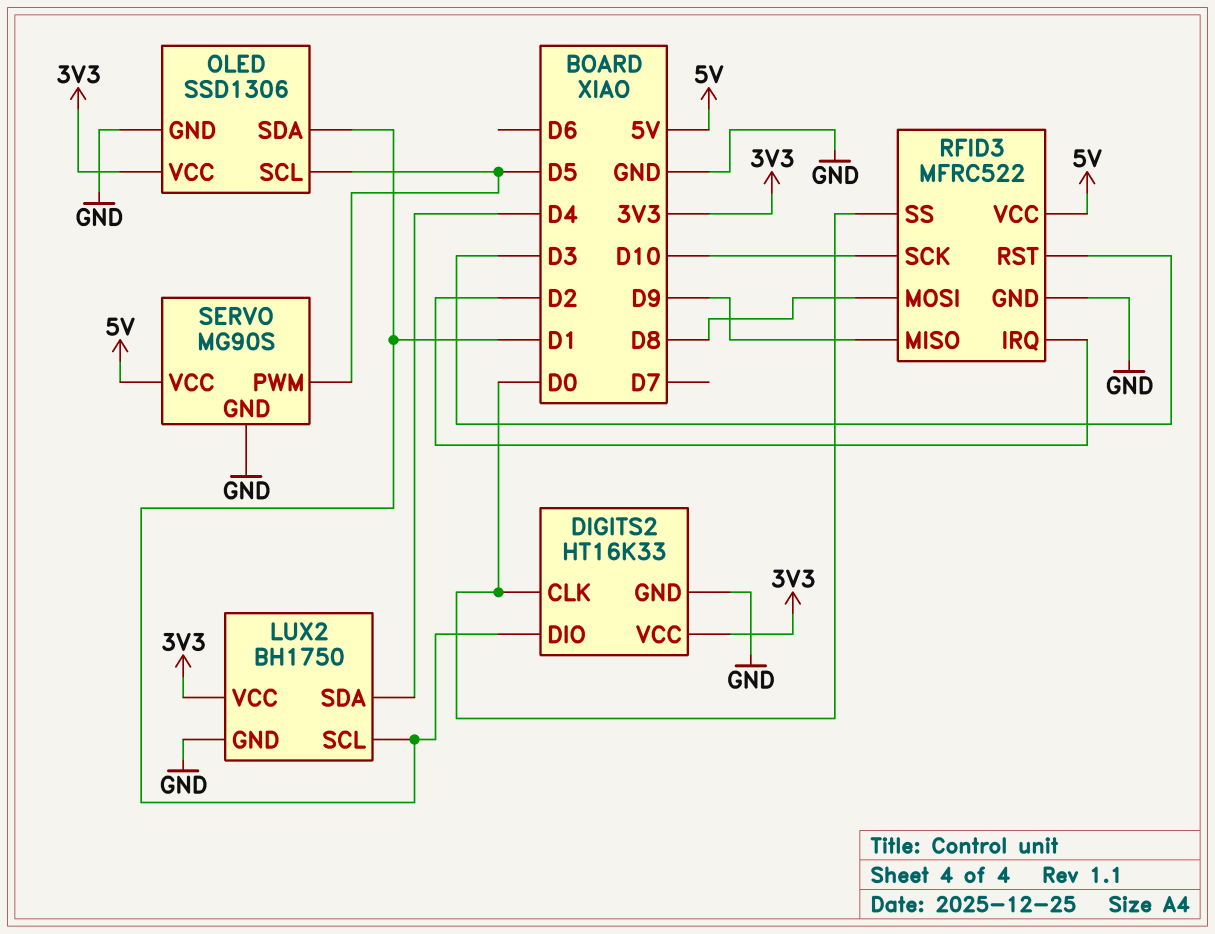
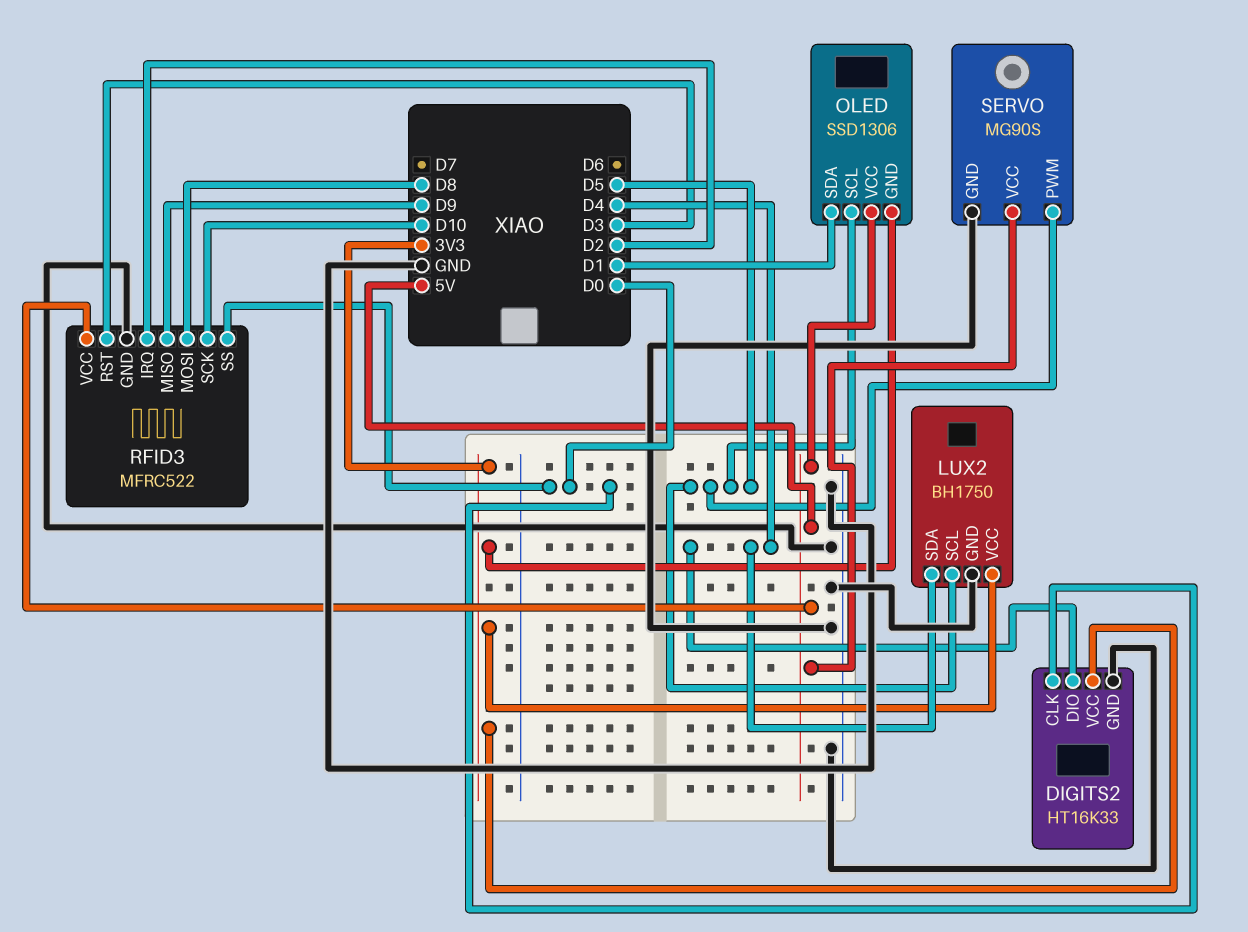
DIGITS2 pin DIO: D1 -> D4
LUX2 pin SCL: D1 -> D5
OLED pin GND: GND -> 3V3
OLED pin VCC: 3V3 -> 5V

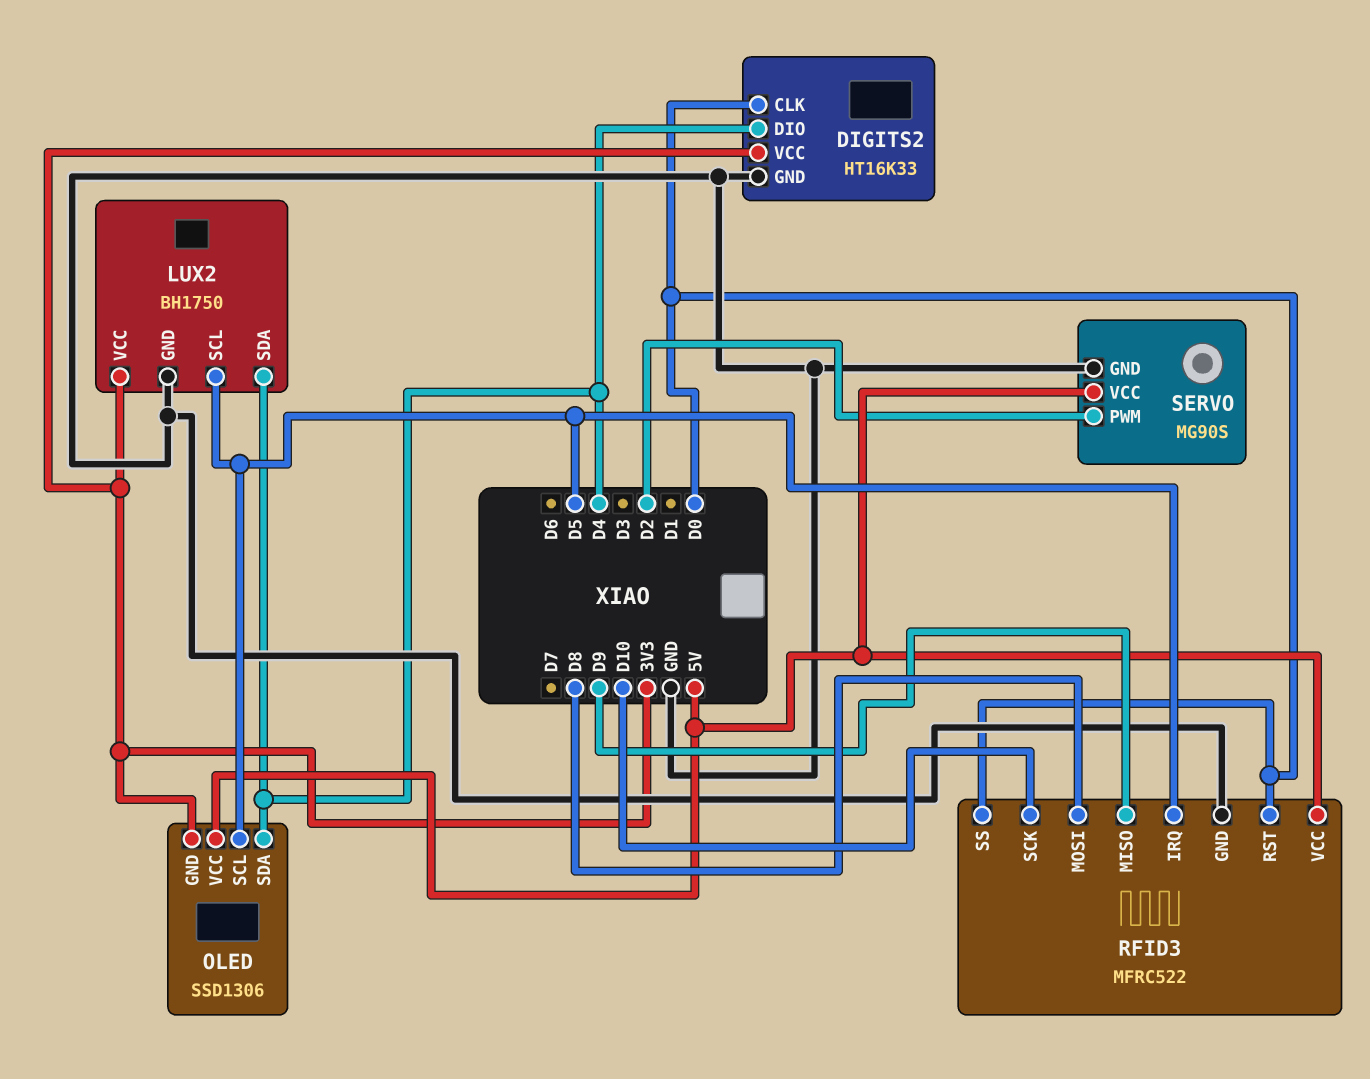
OLED pin SDA: D1 -> D4
RFID3 pin IRQ: D2 -> D5
RFID3 pin RST: D3 -> D0
SERVO pin PWM: D5 -> D2

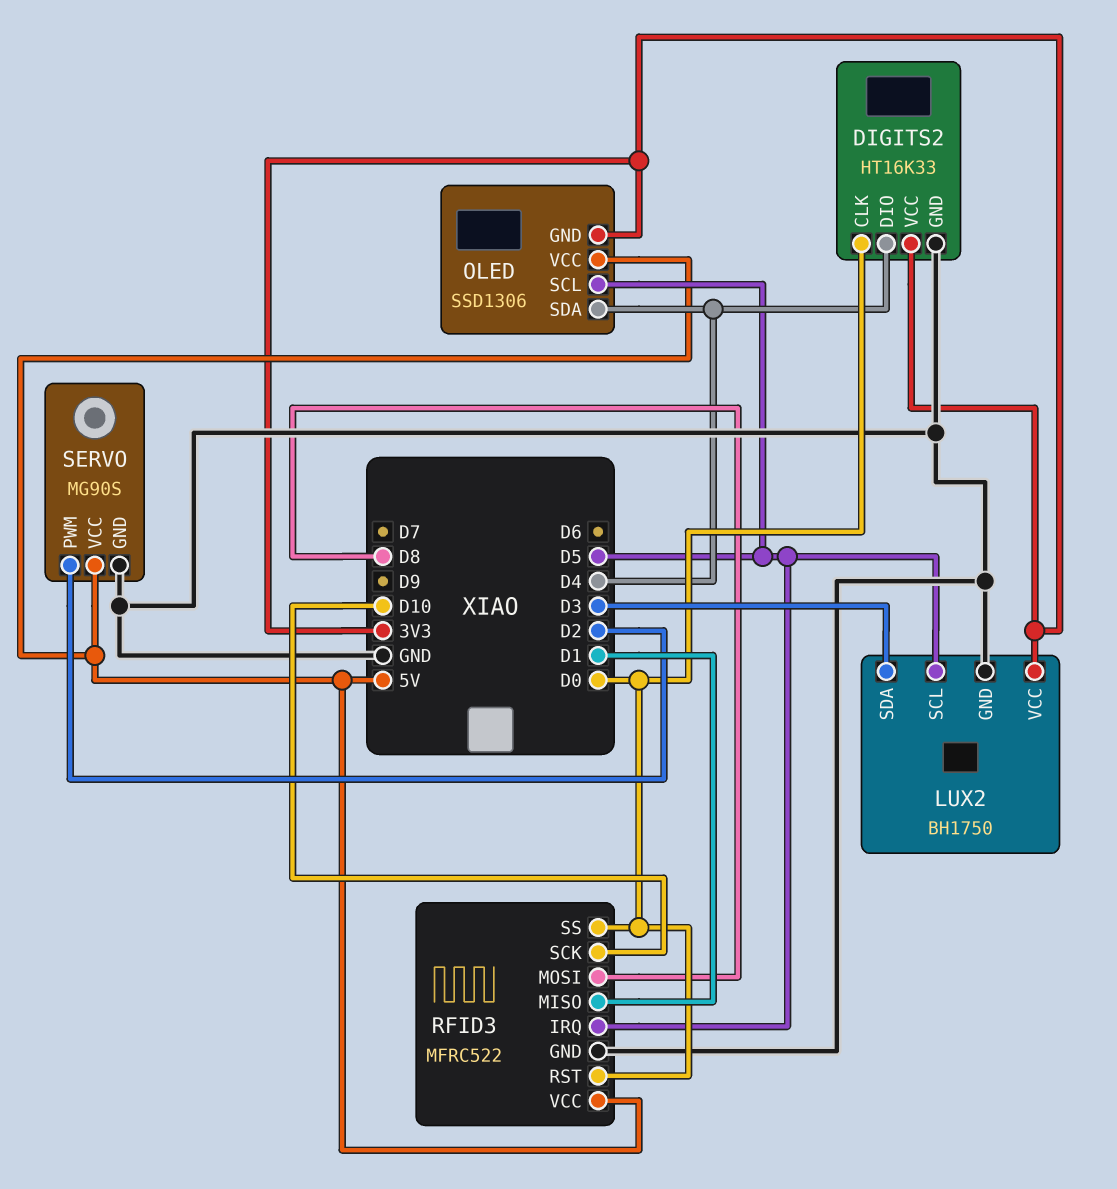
LUX2 pin SDA: D4 -> D3
RFID3 pin MISO: D9 -> D1

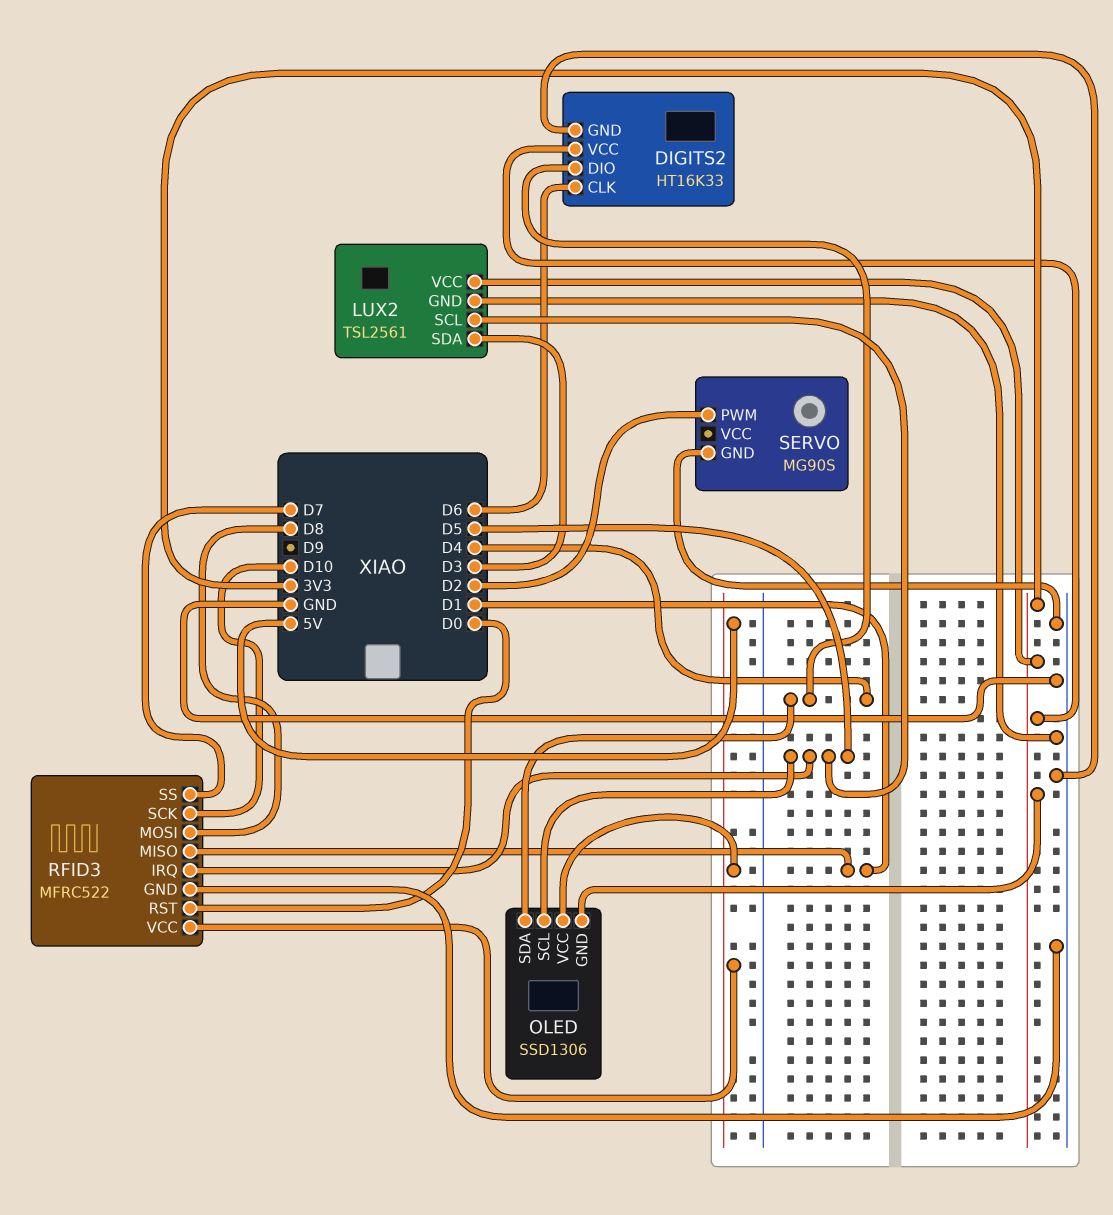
DIGITS2 pin CLK: D0 -> D6
LUX2: BH1750 -> TSL2561
RFID3 pin SS: D0 -> D7
SERVO pin VCC: 5V -> none

